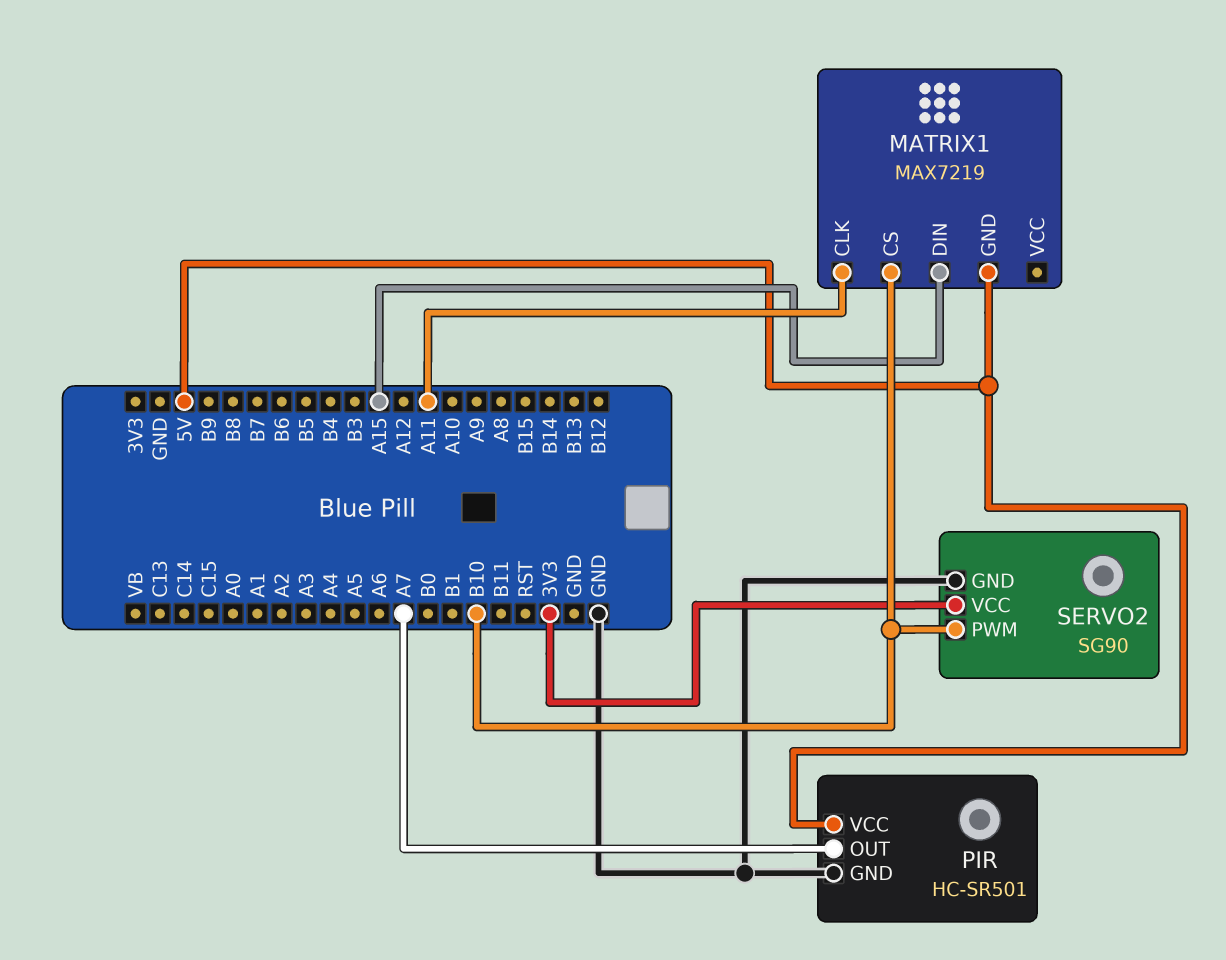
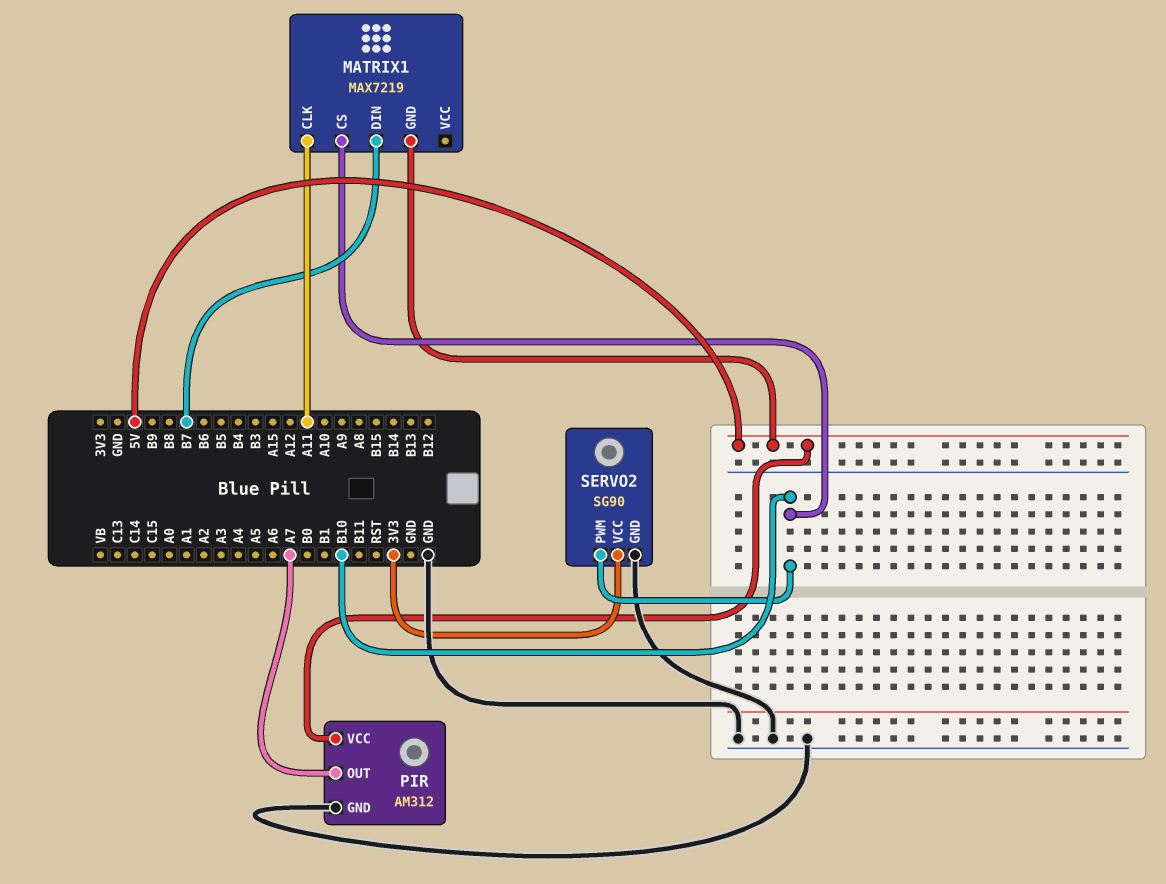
MATRIX1 pin DIN: A15 -> B7
PIR: HC-SR501 -> AM312

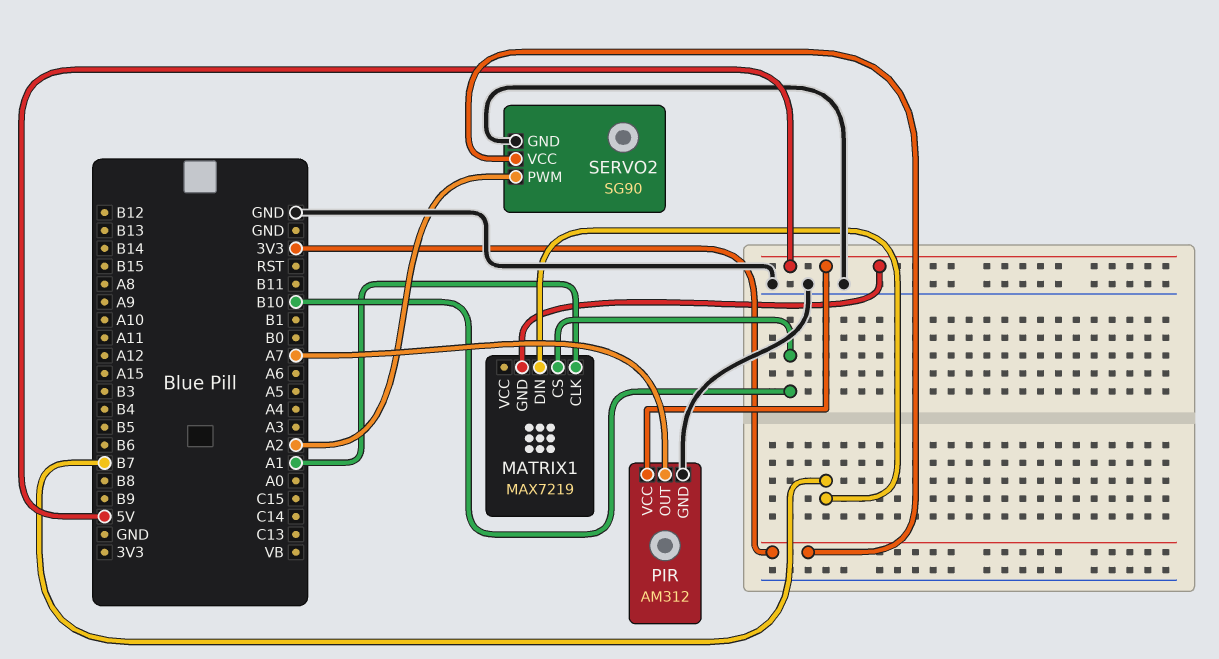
MATRIX1 pin CLK: A11 -> A1
SERVO2 pin PWM: B10 -> A2

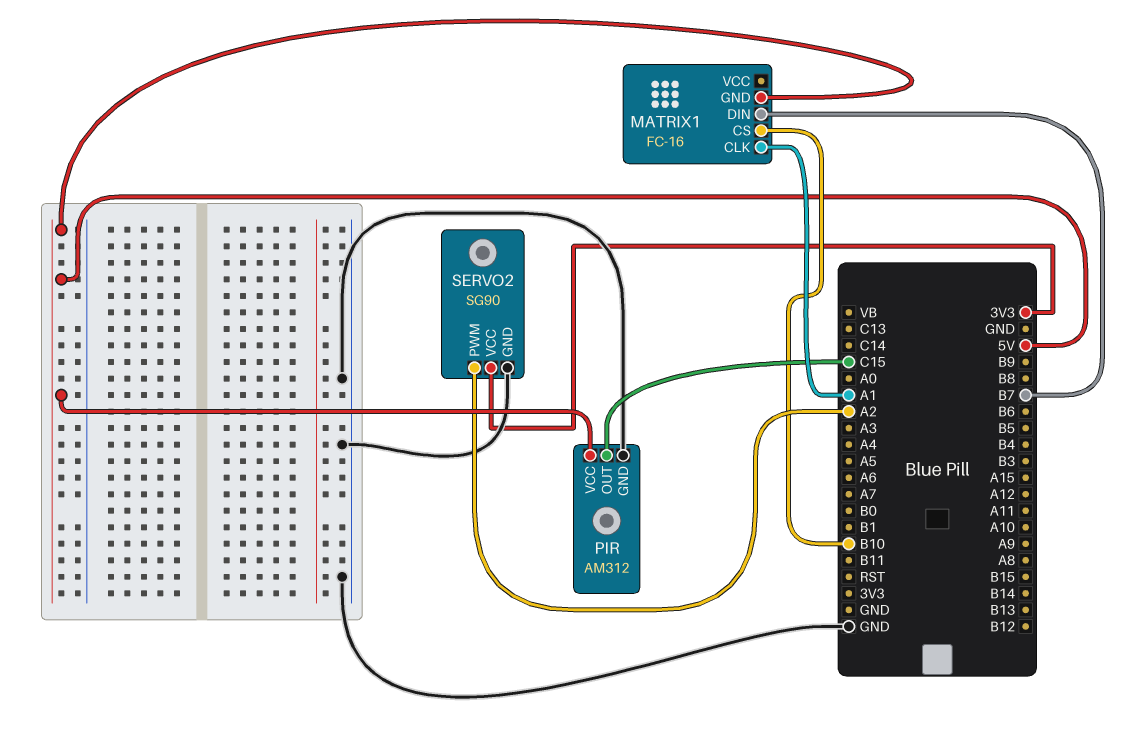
MATRIX1: MAX7219 -> FC-16
PIR pin OUT: A7 -> C15

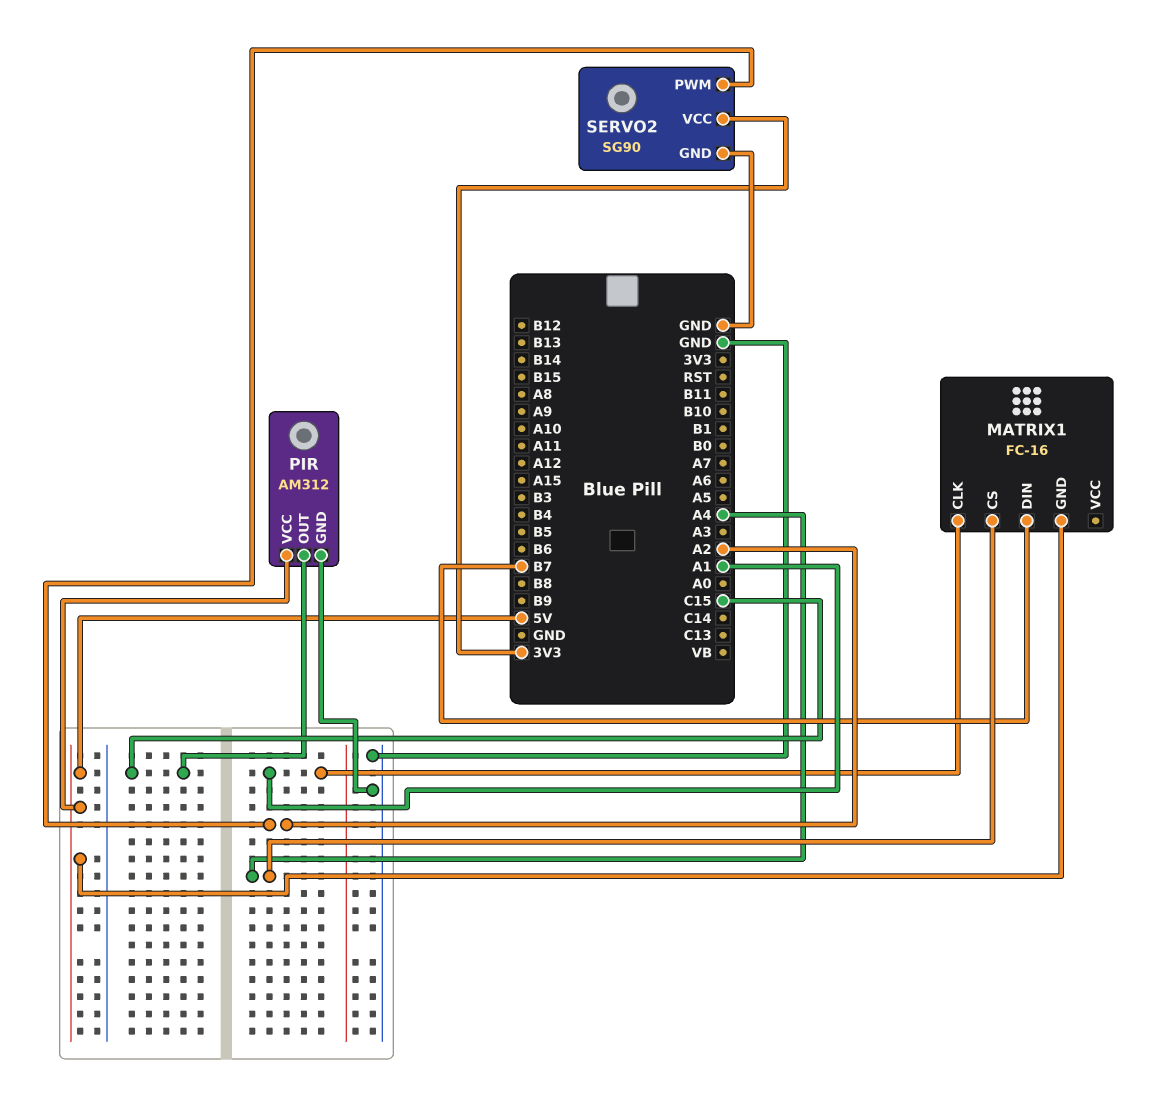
MATRIX1 pin CS: B10 -> A4

